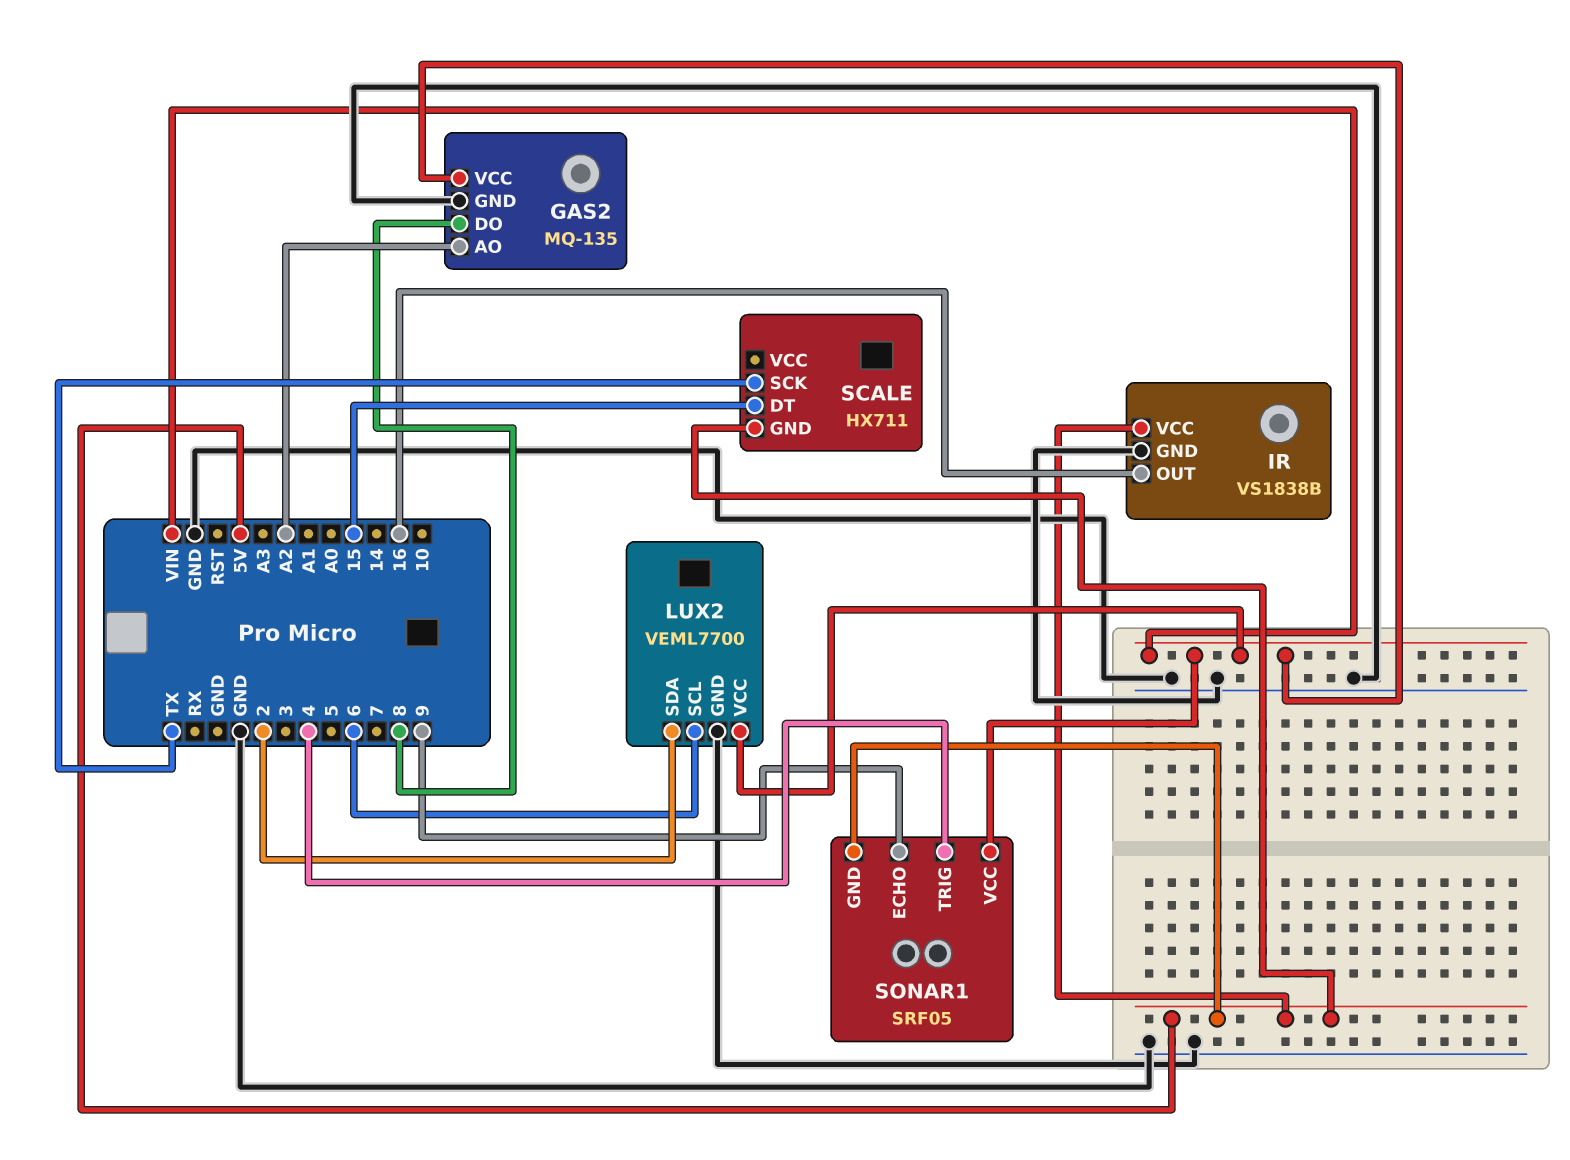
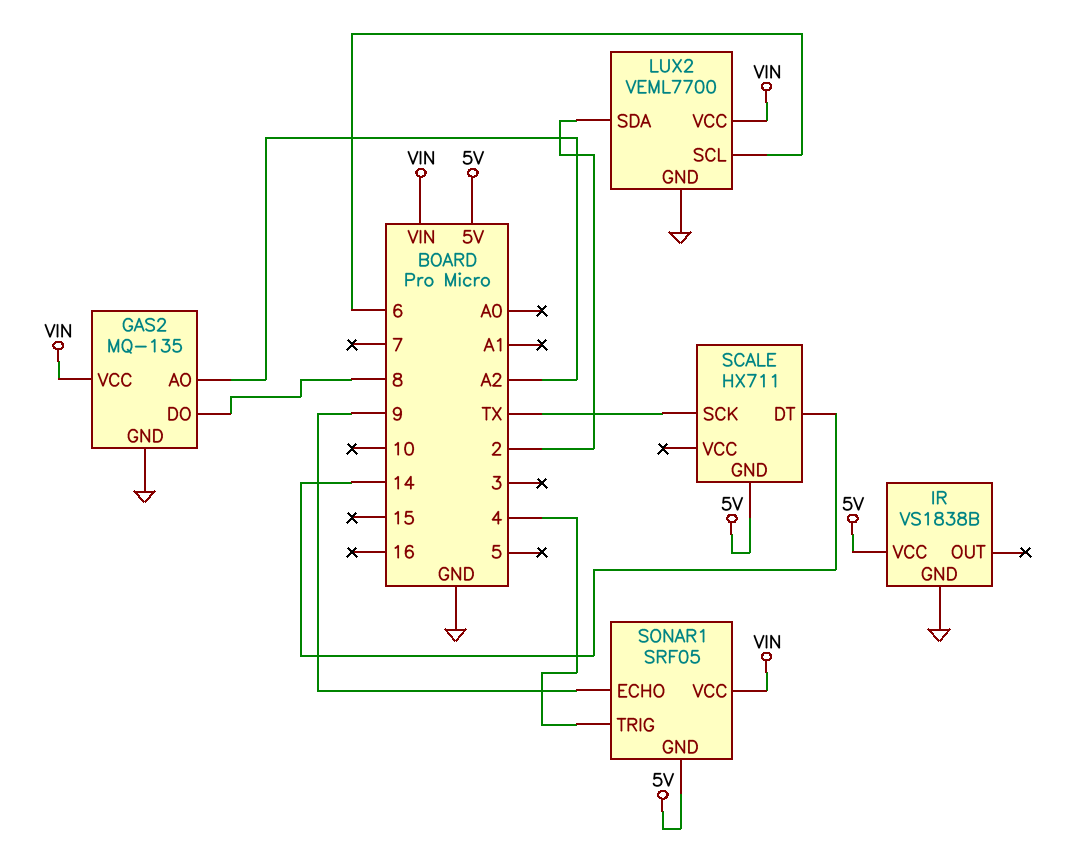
IR pin OUT: 16 -> none
SCALE pin DT: 15 -> 14

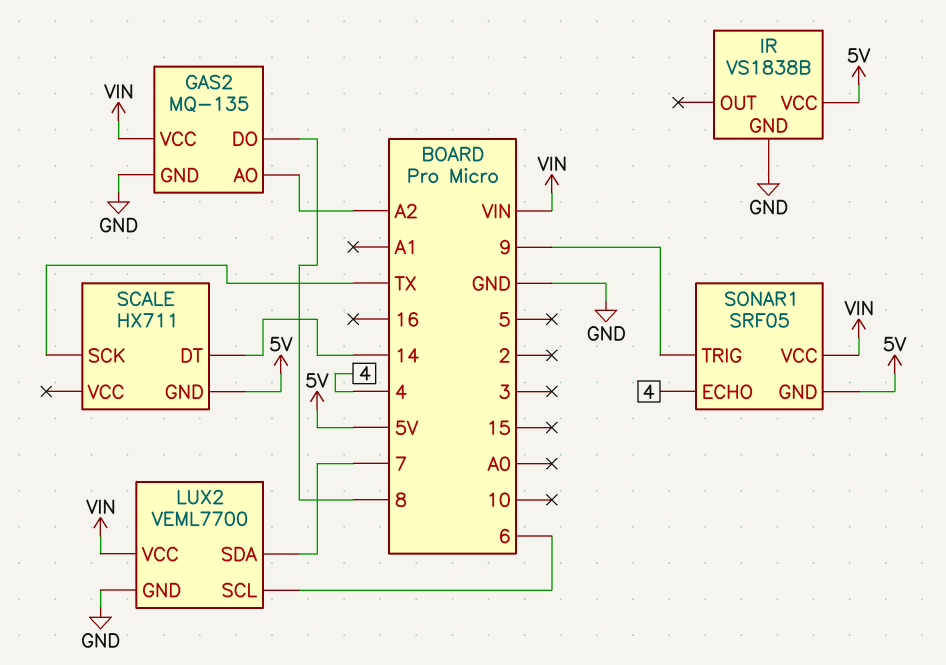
LUX2 pin SDA: 2 -> 7
SONAR1 pin ECHO: 9 -> 4
SONAR1 pin TRIG: 4 -> 9

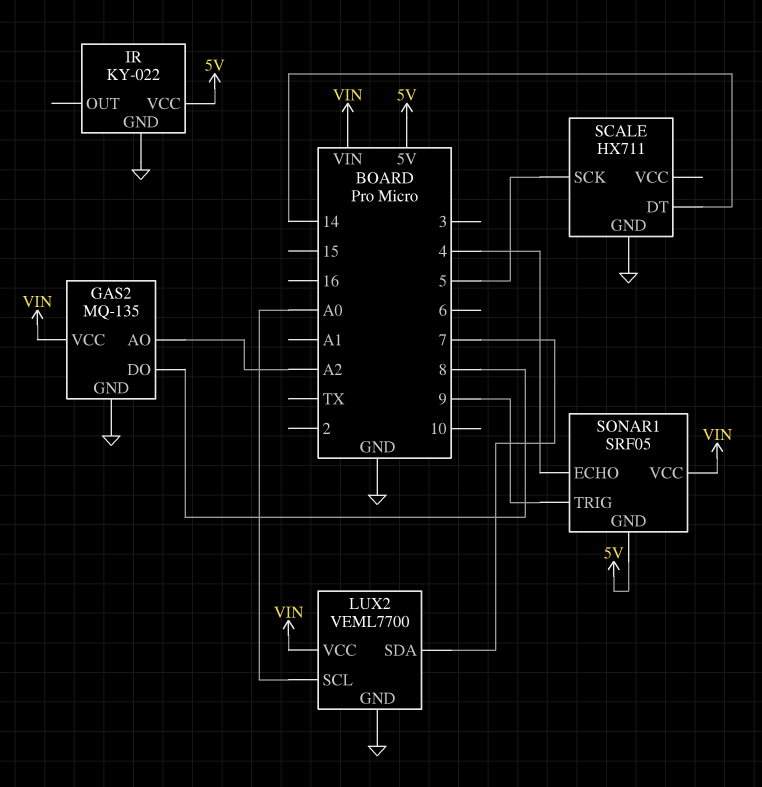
IR: VS1838B -> KY-022
LUX2 pin SCL: 6 -> A0
SCALE pin GND: 5V -> GND
SCALE pin SCK: TX -> 5

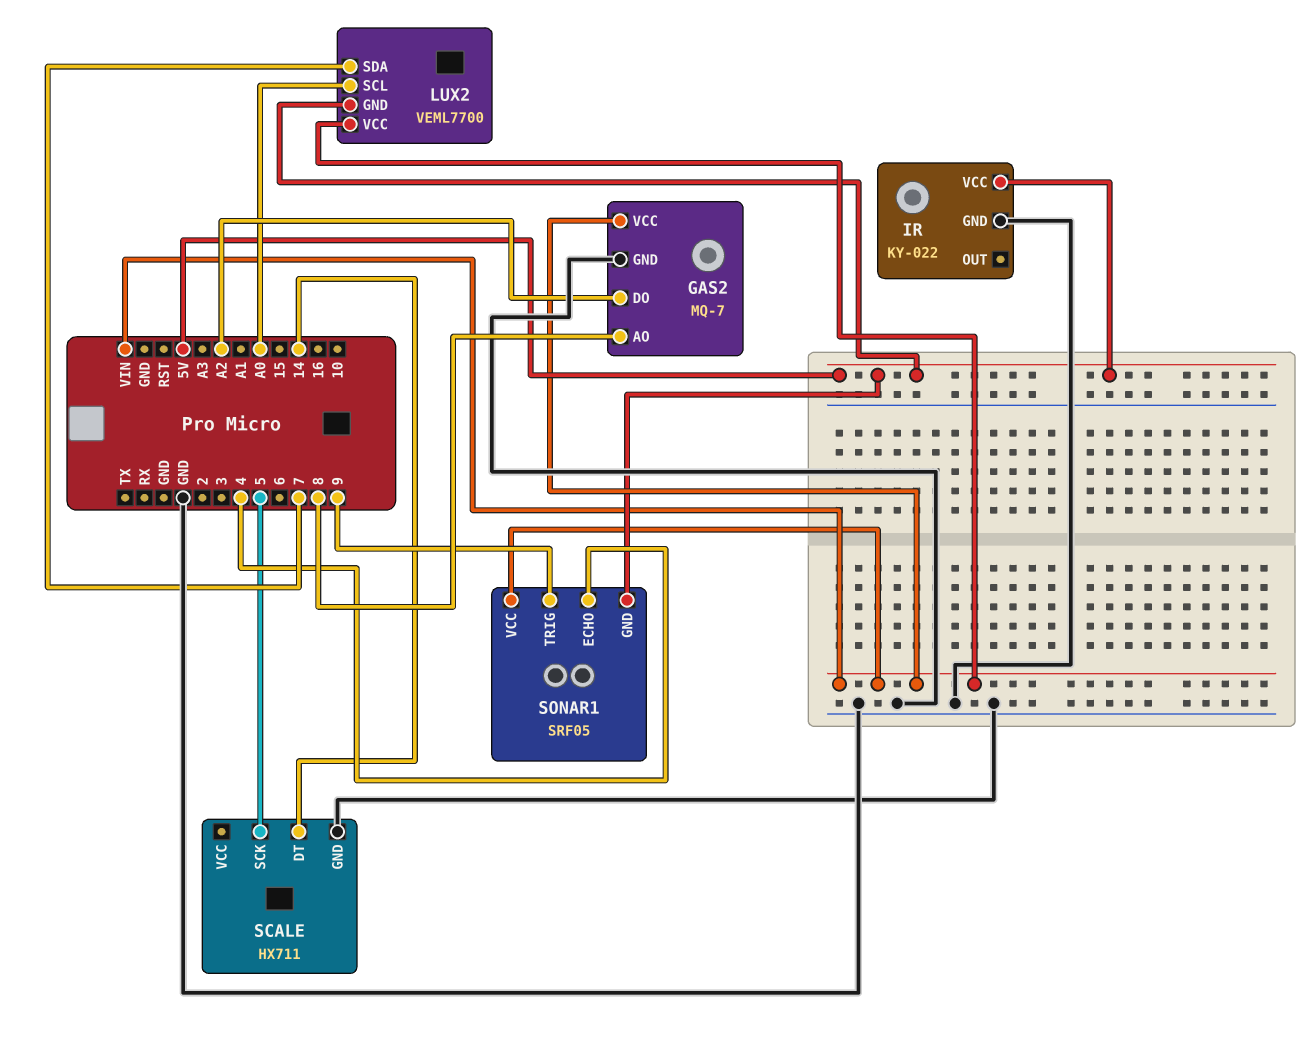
GAS2: MQ-135 -> MQ-7
GAS2 pin AO: A2 -> 8
GAS2 pin DO: 8 -> A2
LUX2 pin GND: GND -> 5V

